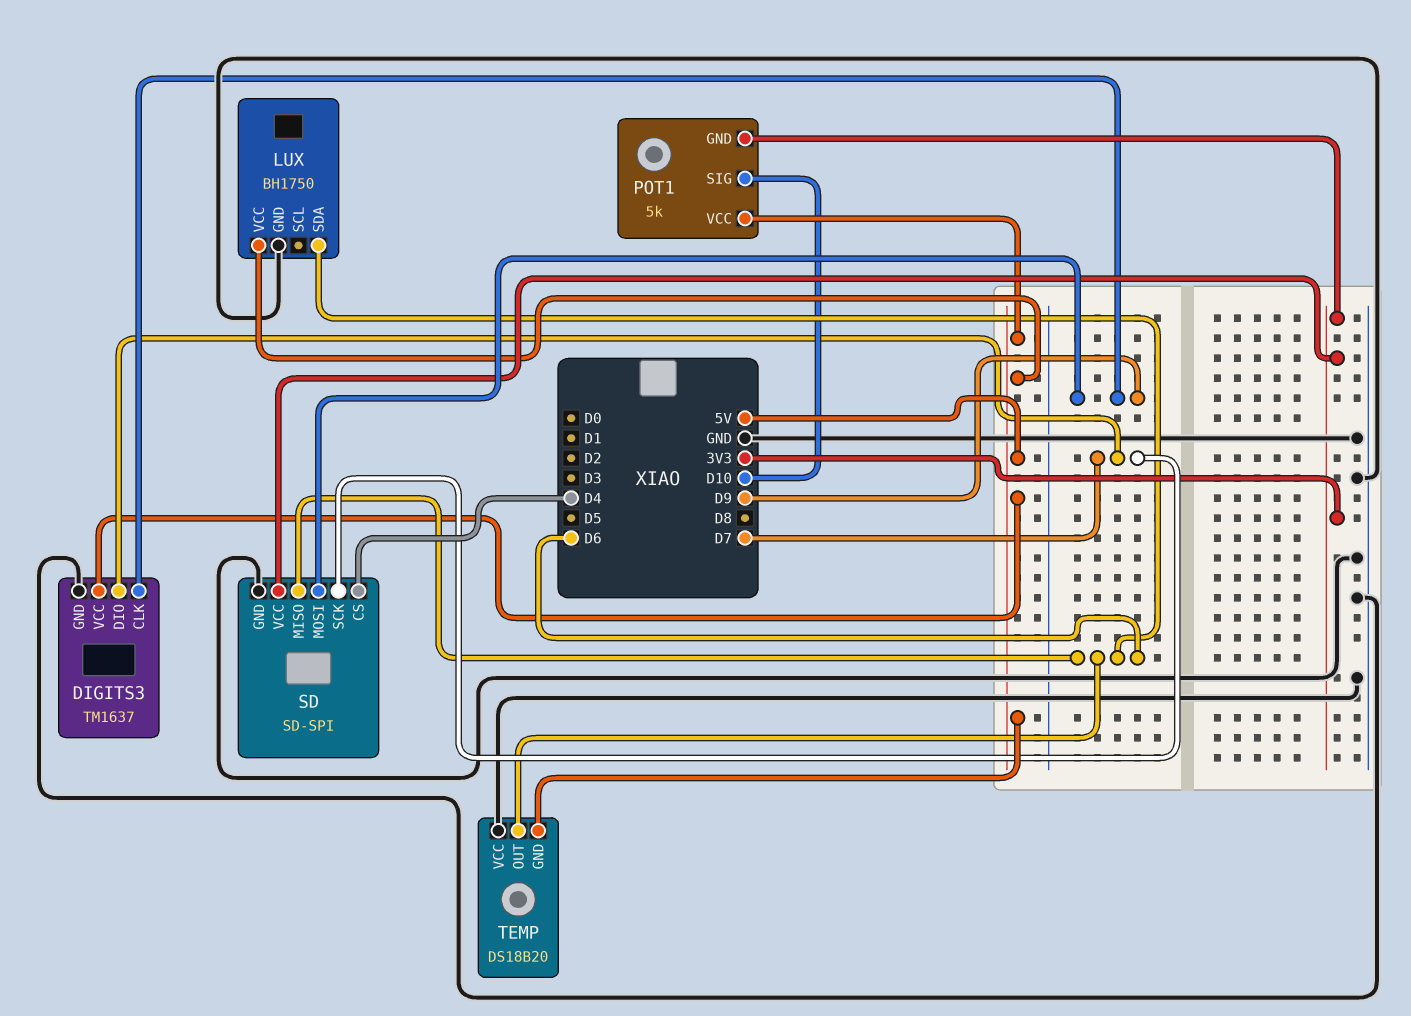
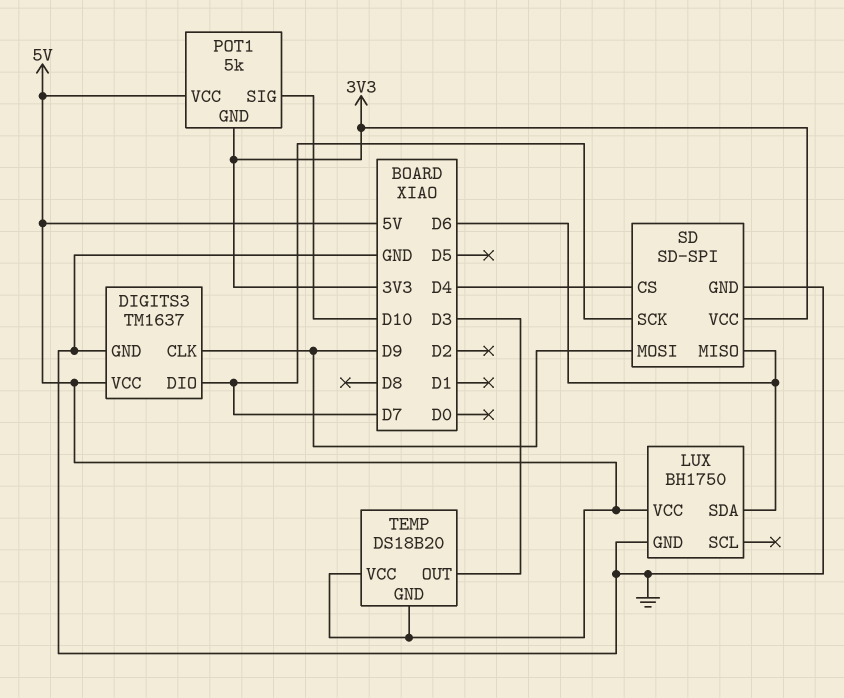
TEMP pin OUT: D6 -> D3
TEMP pin VCC: GND -> 5V

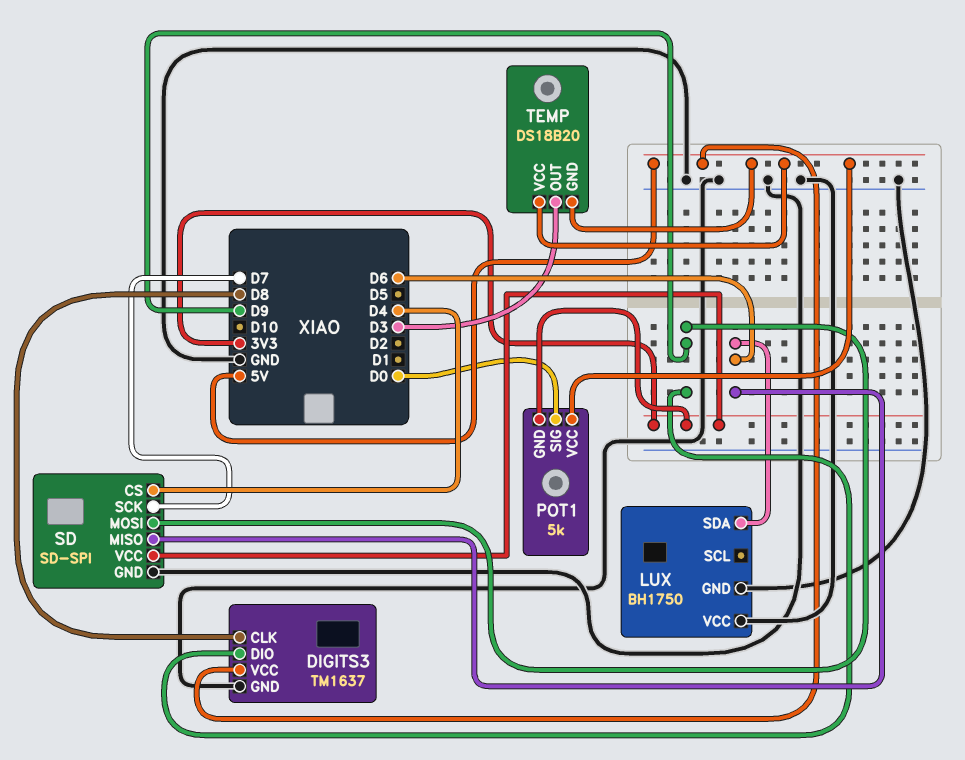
DIGITS3 pin CLK: D9 -> D8
DIGITS3 pin DIO: D7 -> D9
LUX pin VCC: 5V -> GND
POT1 pin SIG: D10 -> D0

